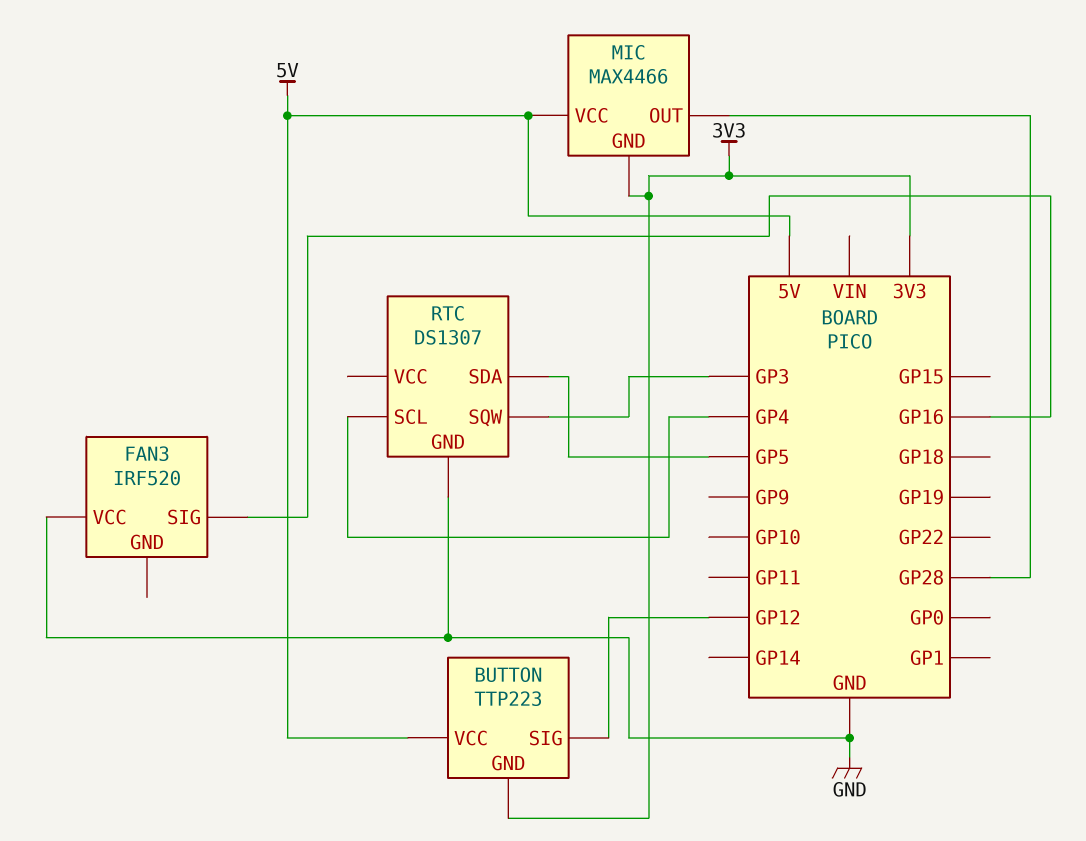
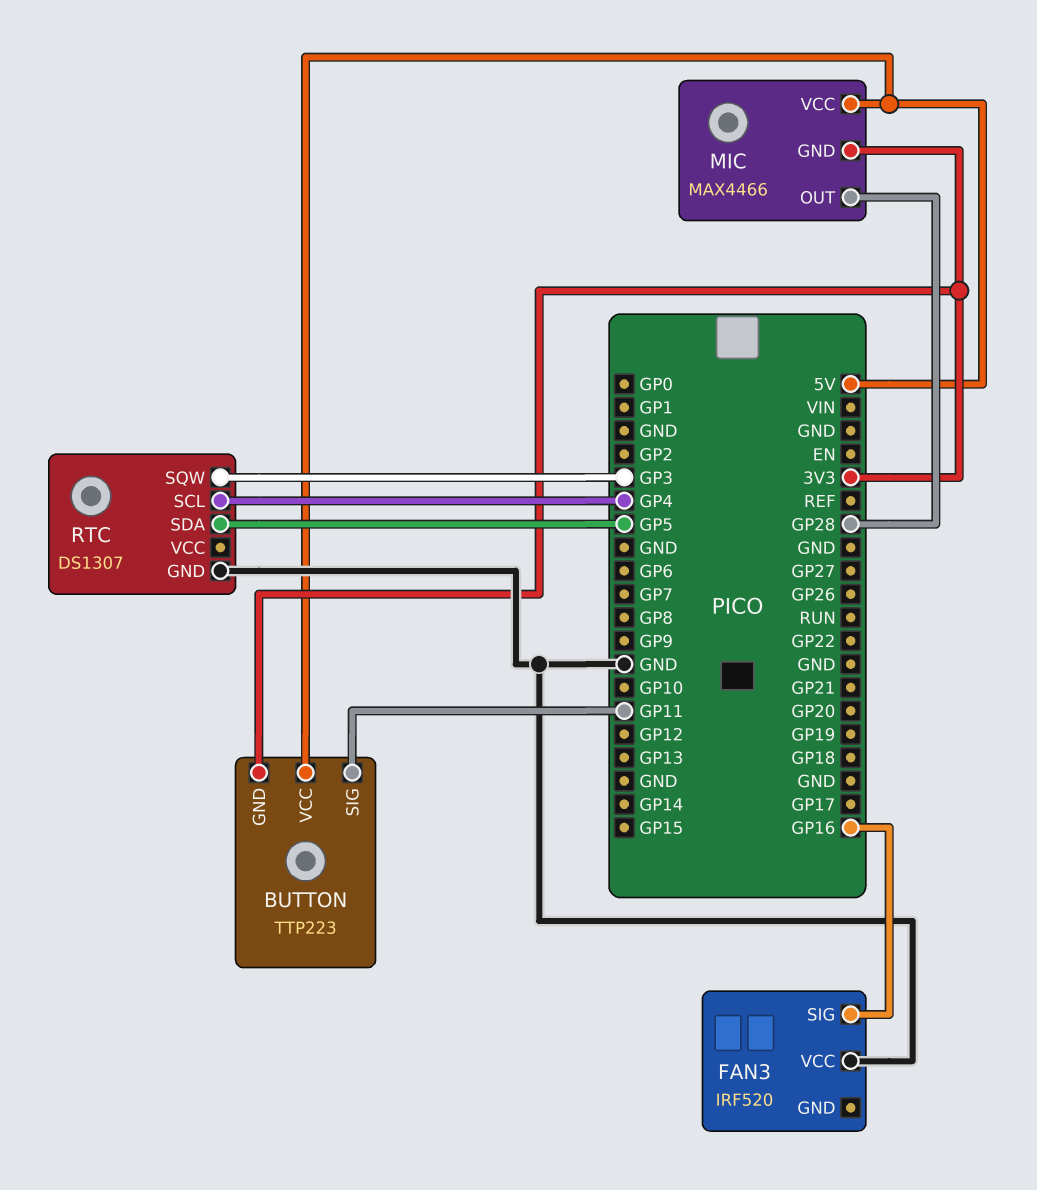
BUTTON pin SIG: GP12 -> GP11

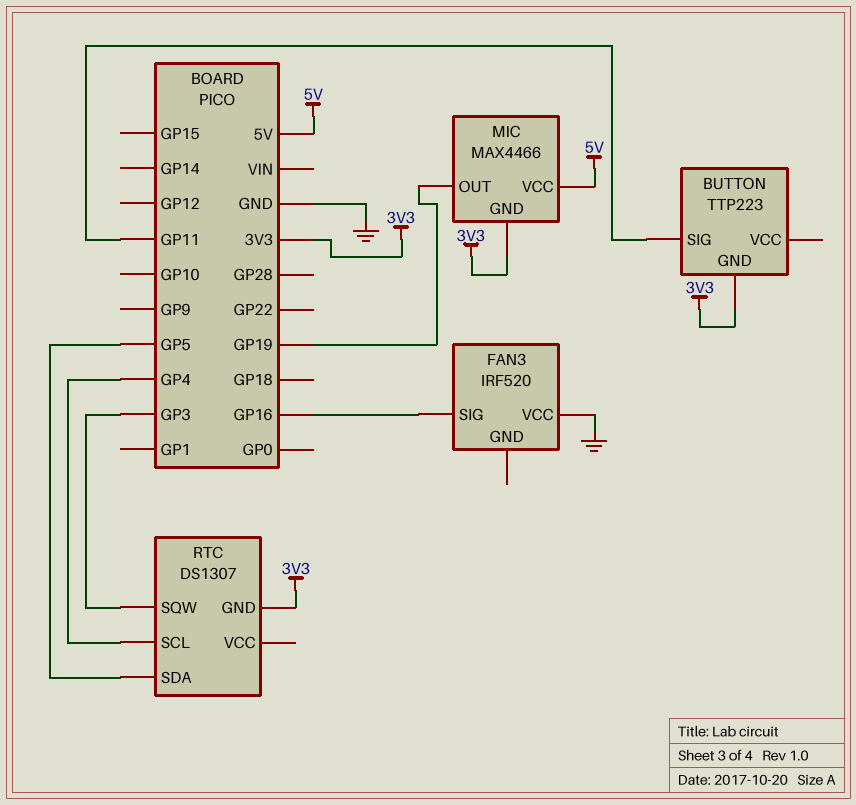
BUTTON pin VCC: 5V -> none
MIC pin OUT: GP28 -> GP19
RTC pin GND: GND -> 3V3

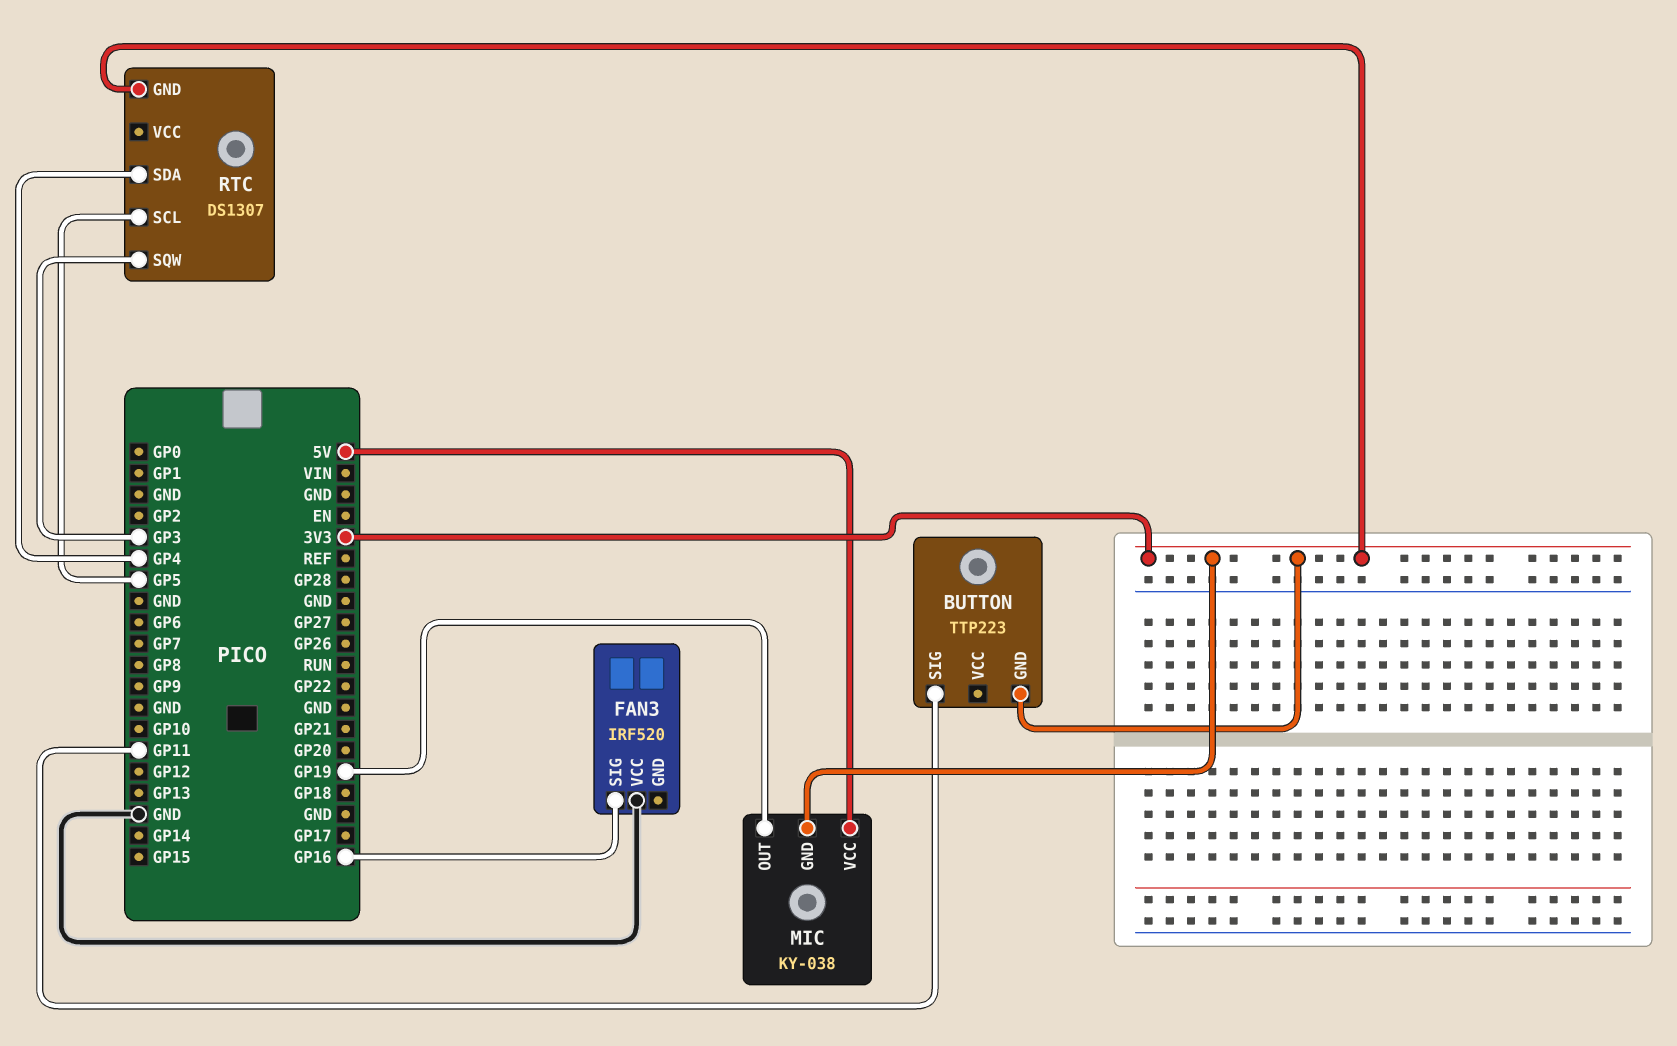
MIC: MAX4466 -> KY-038
RTC pin SCL: GP4 -> GP5
RTC pin SDA: GP5 -> GP4

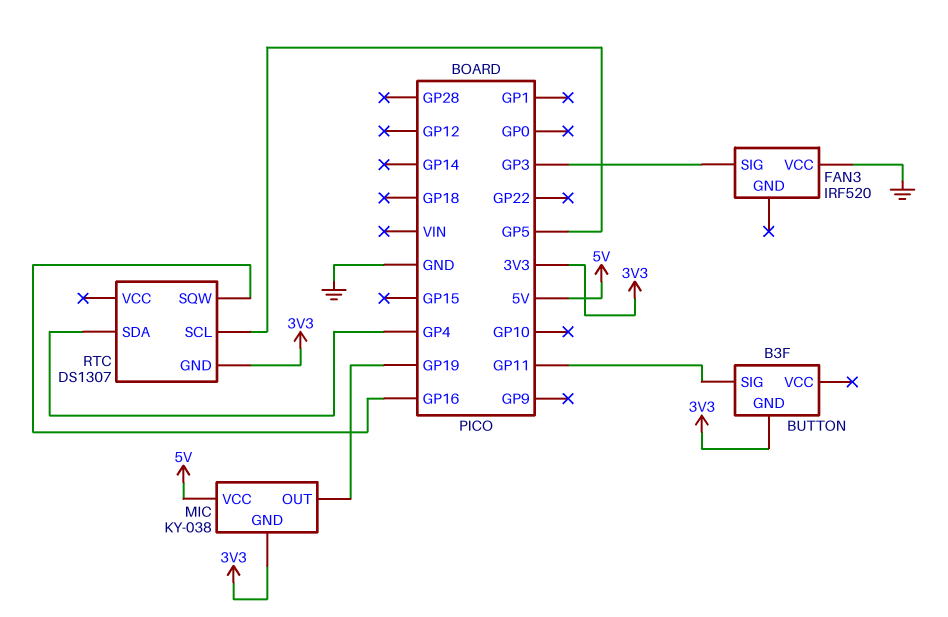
BUTTON: TTP223 -> B3F
FAN3 pin SIG: GP16 -> GP3
RTC pin SQW: GP3 -> GP16

